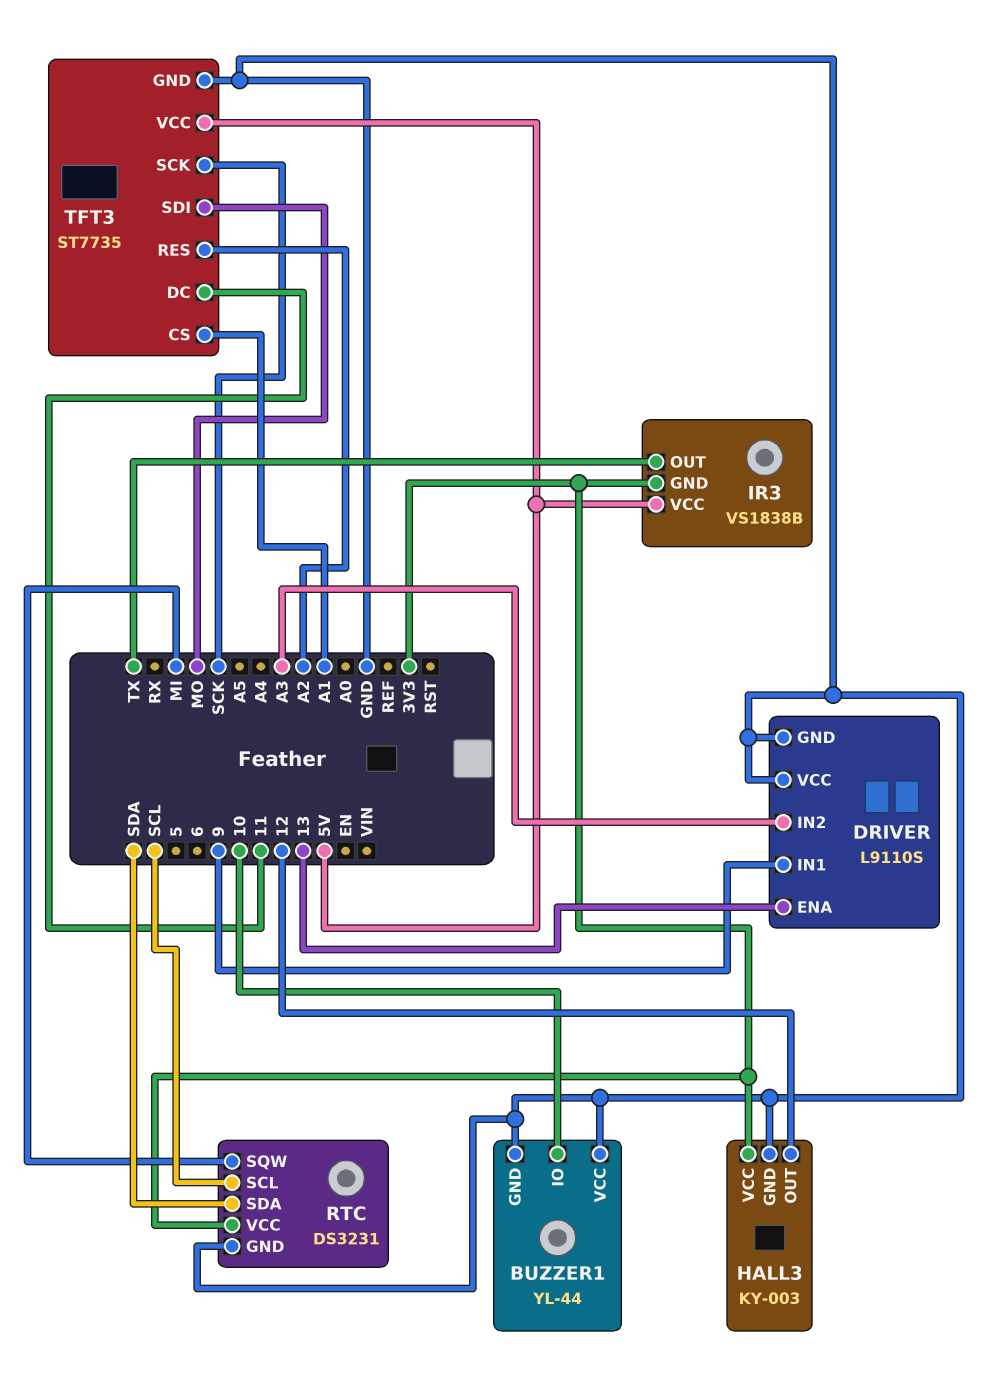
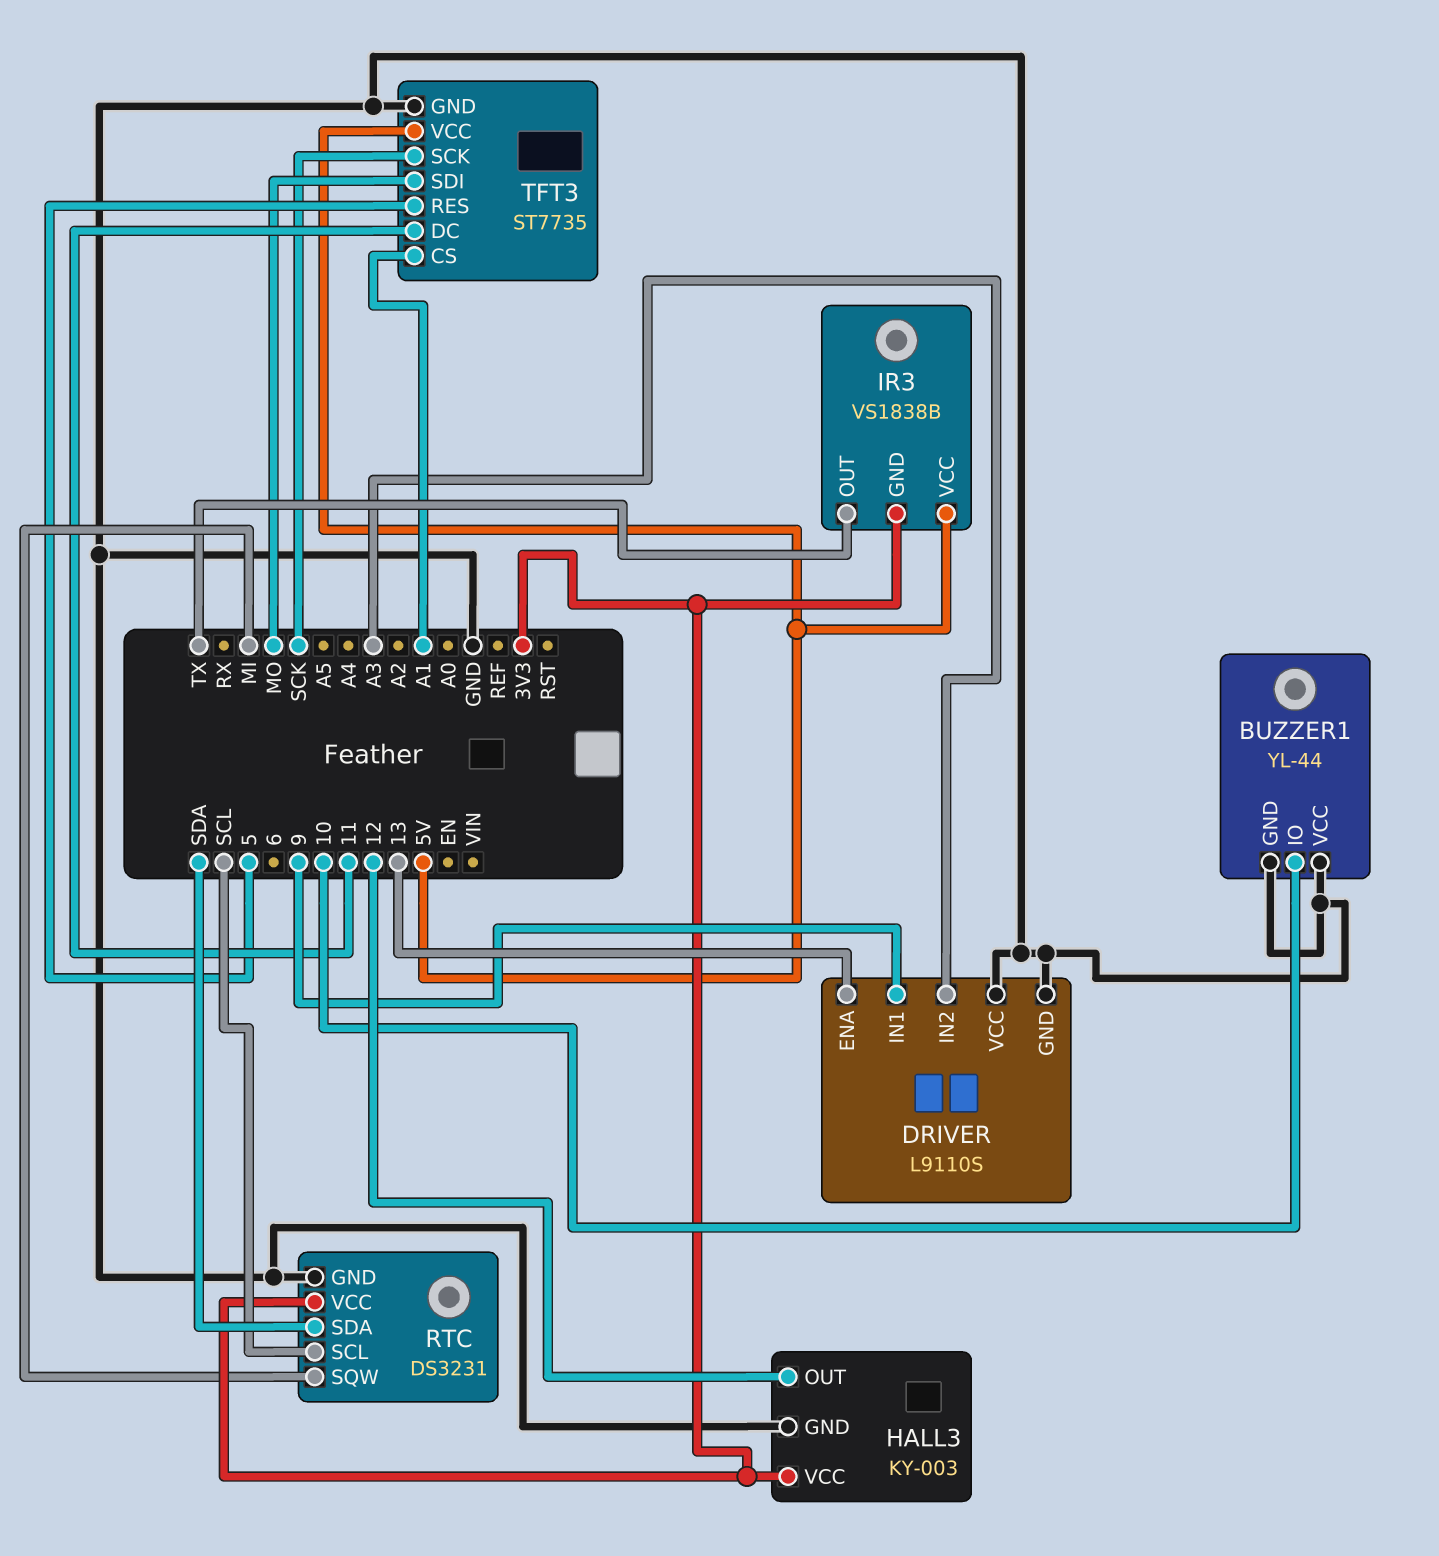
TFT3 pin RES: A2 -> 5

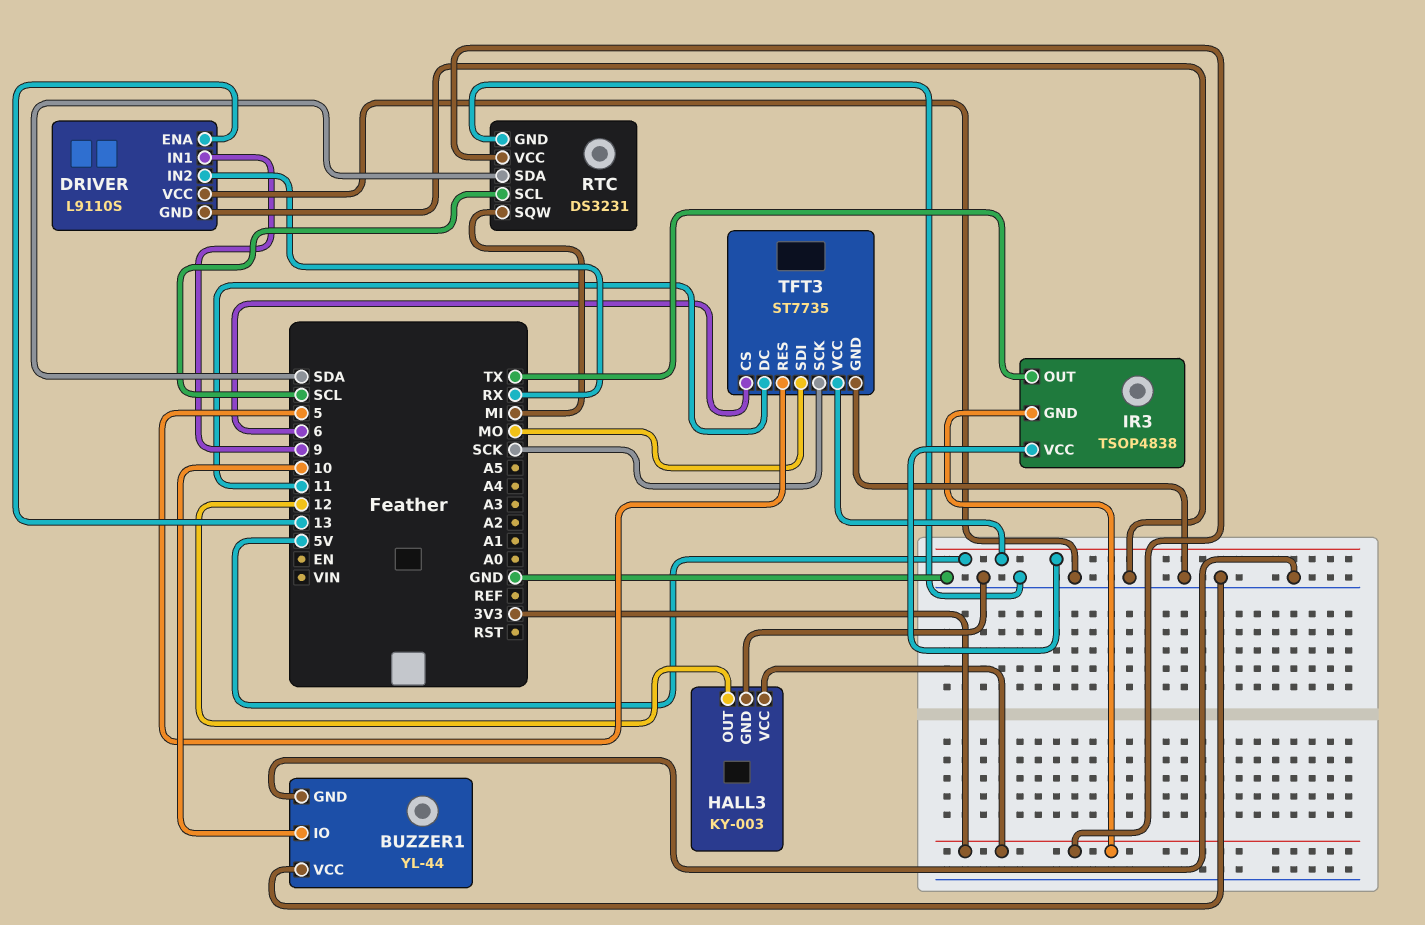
DRIVER pin IN2: A3 -> RX
IR3: VS1838B -> TSOP4838
TFT3 pin CS: A1 -> 6

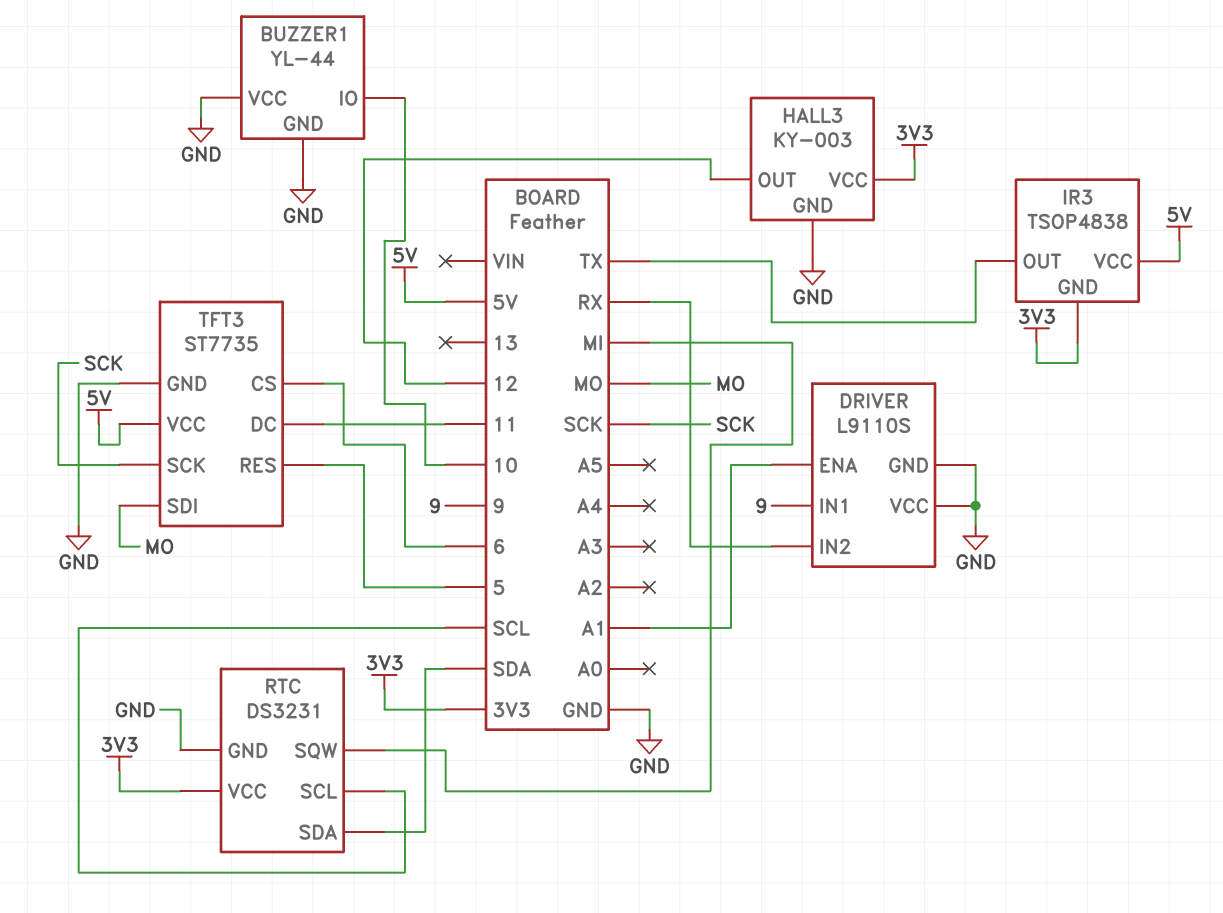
DRIVER pin ENA: 13 -> A1

